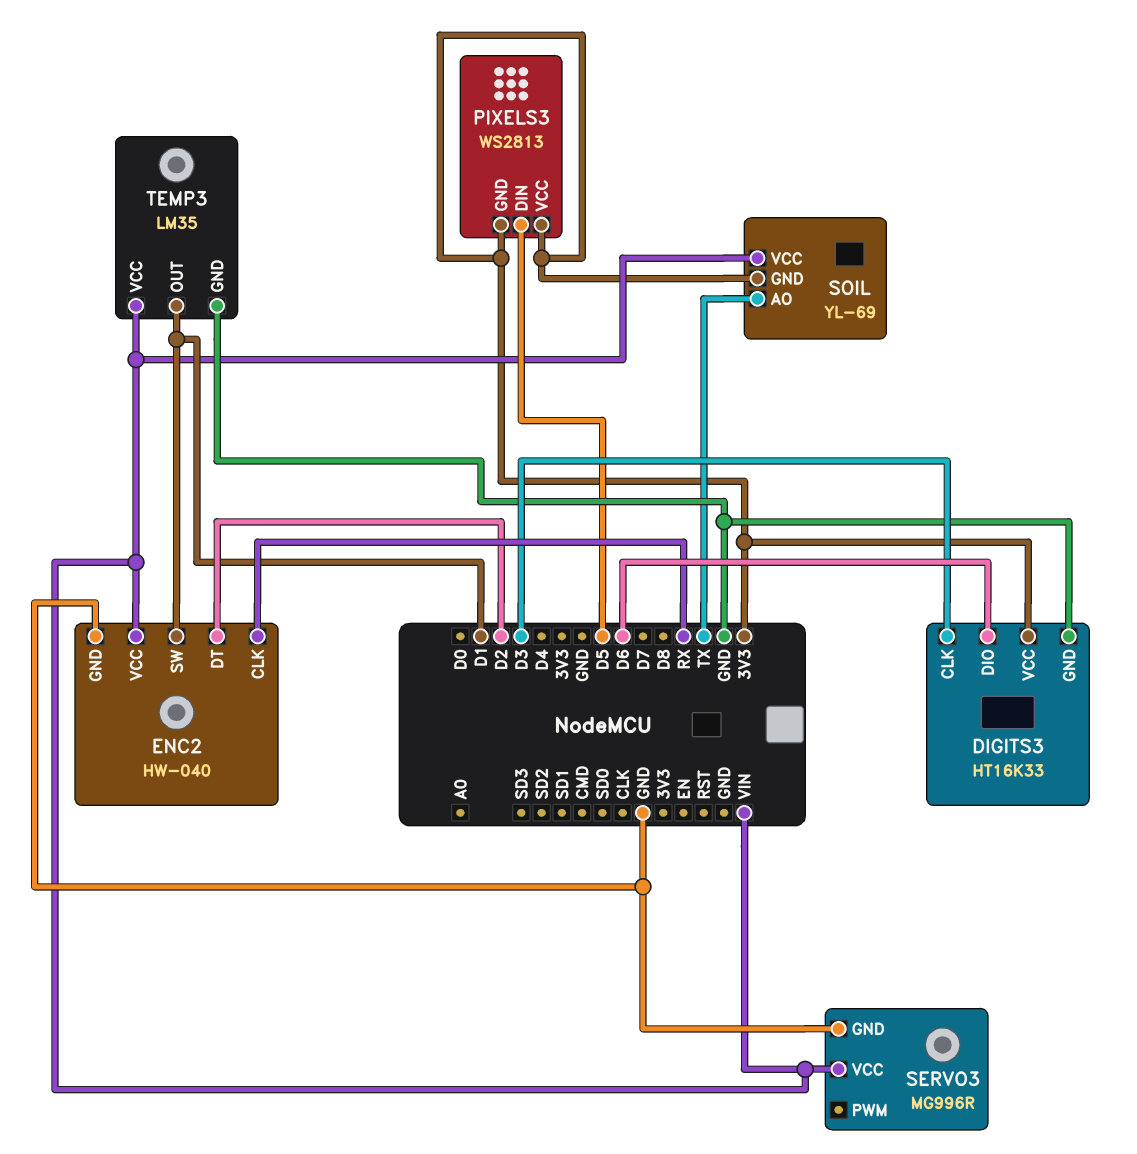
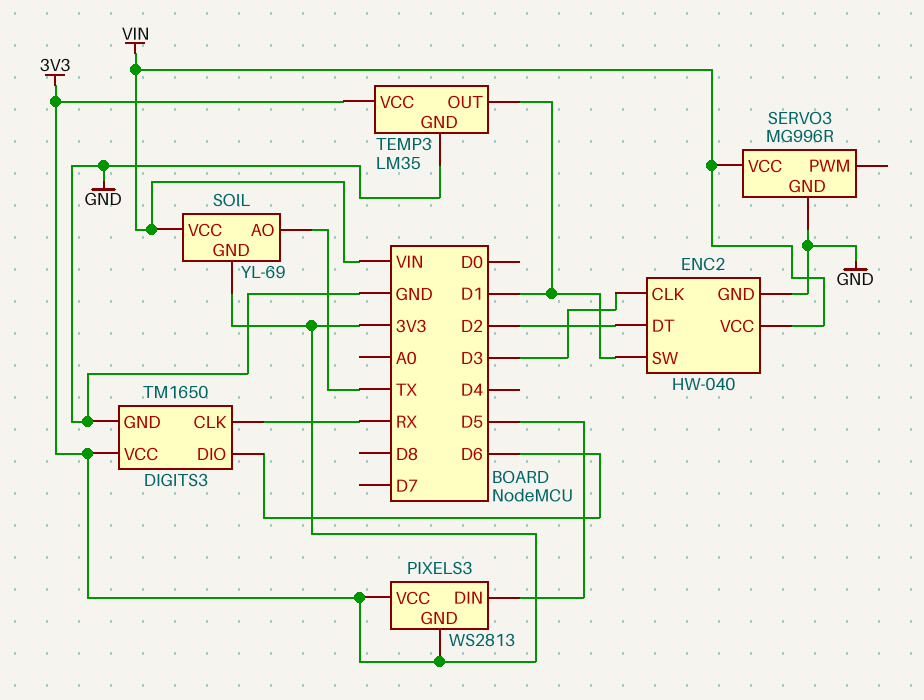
DIGITS3: HT16K33 -> TM1650
DIGITS3 pin CLK: D3 -> RX
ENC2 pin CLK: RX -> D3
TEMP3 pin VCC: VIN -> 3V3

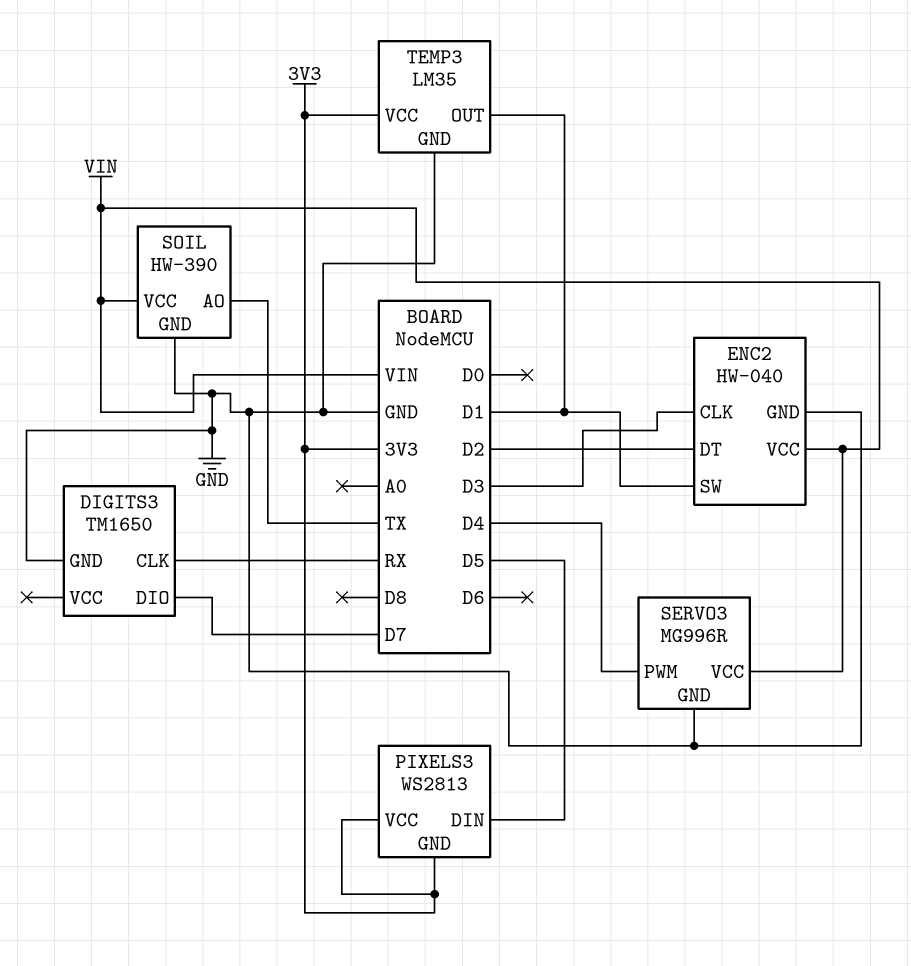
DIGITS3 pin DIO: D6 -> D7
DIGITS3 pin VCC: 3V3 -> none
SERVO3 pin PWM: none -> D4
SOIL: YL-69 -> HW-390
SOIL pin GND: 3V3 -> GND

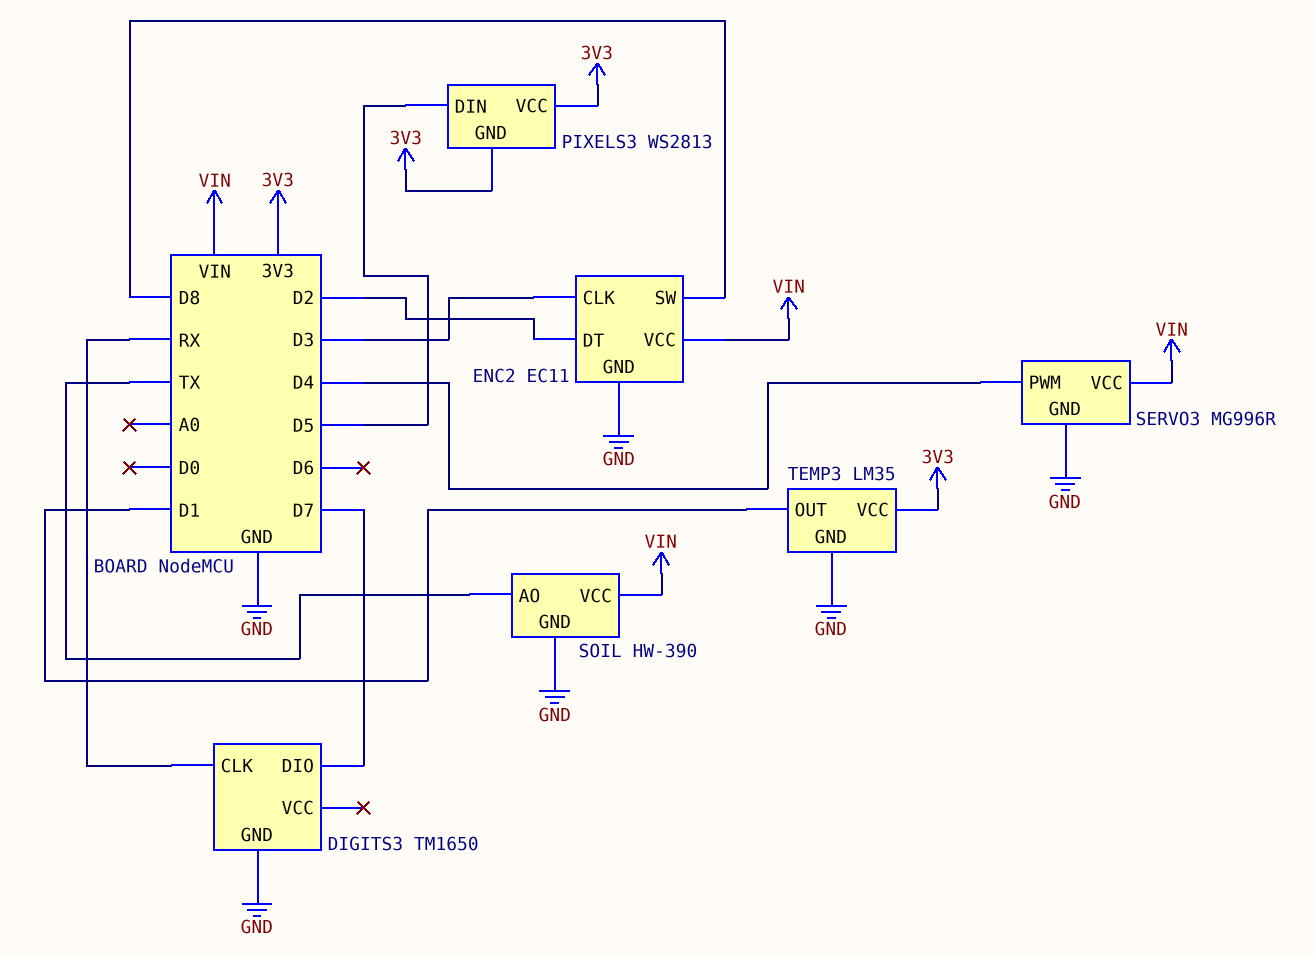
ENC2: HW-040 -> EC11
ENC2 pin SW: D1 -> D8

